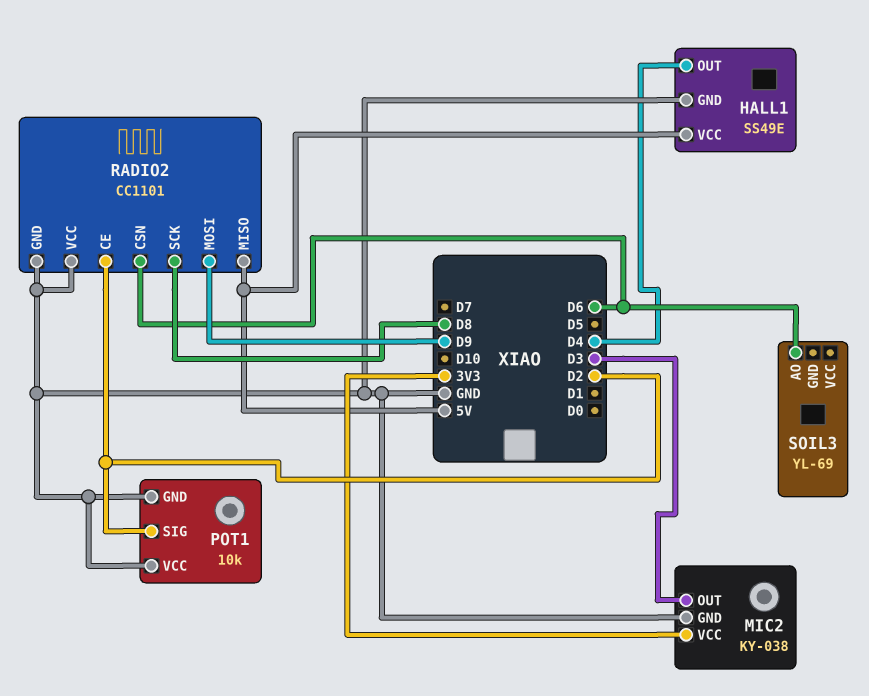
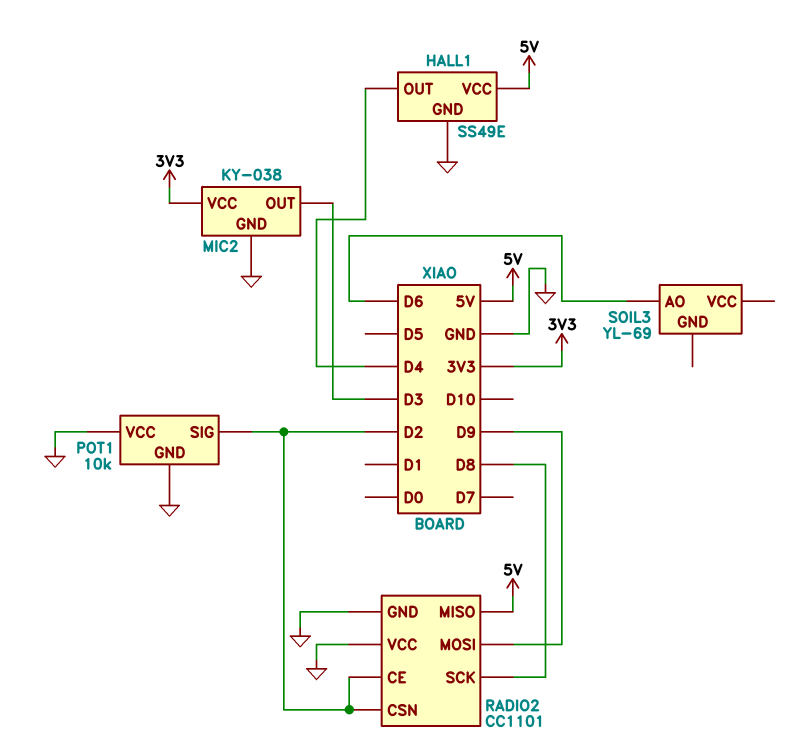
RADIO2 pin CSN: D6 -> D2

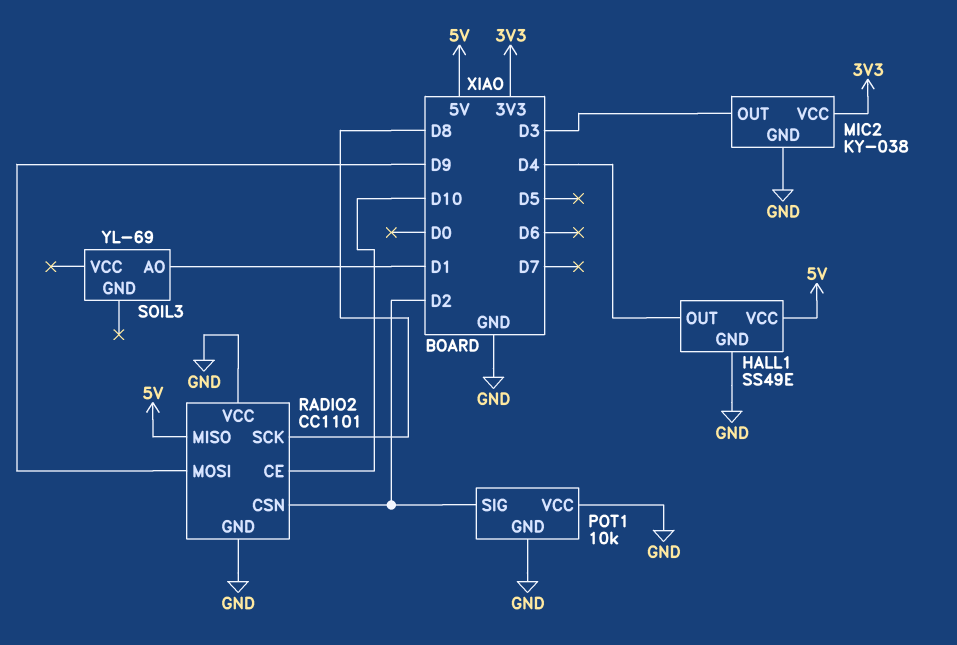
RADIO2 pin CE: D2 -> D10
SOIL3 pin AO: D6 -> D1

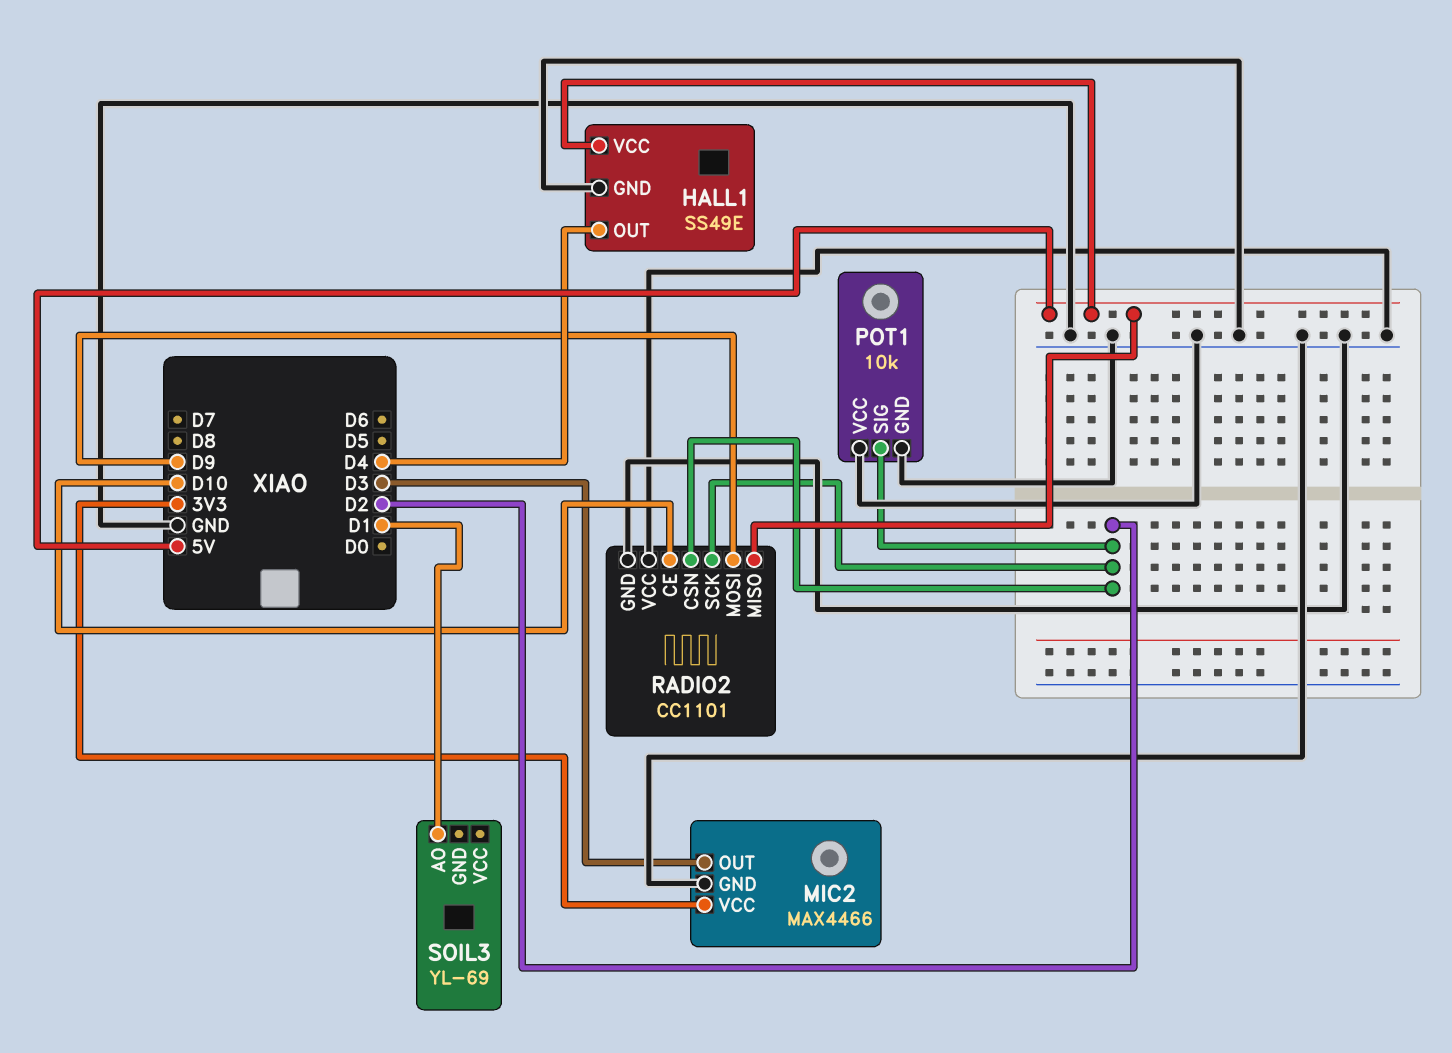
MIC2: KY-038 -> MAX4466
RADIO2 pin SCK: D8 -> D2

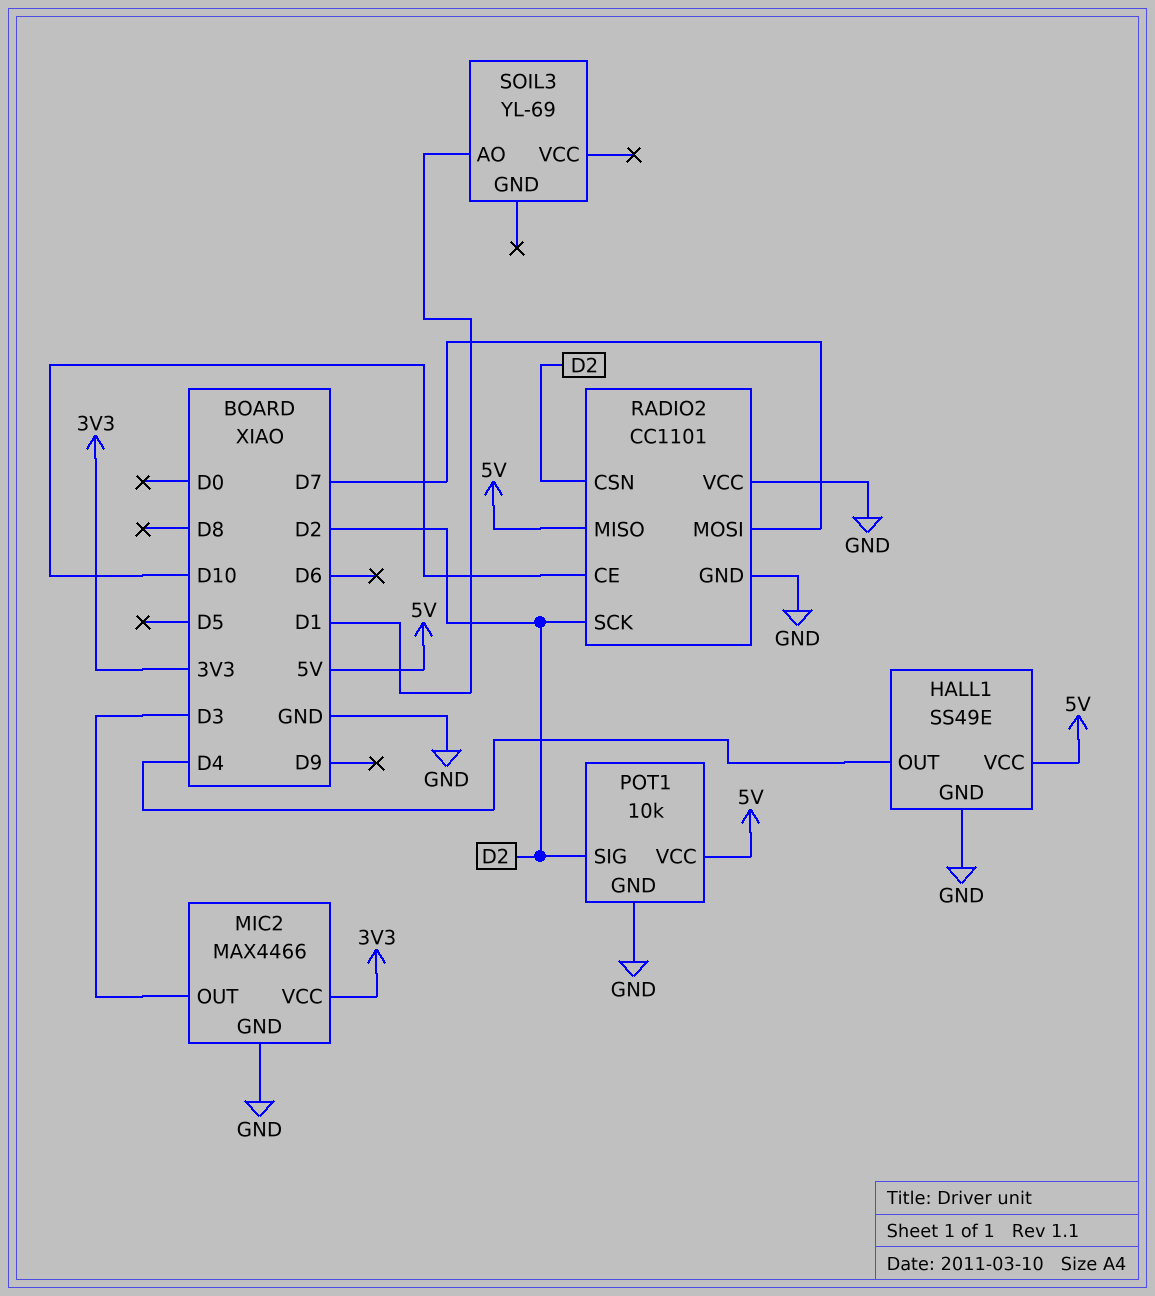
POT1 pin VCC: GND -> 5V
RADIO2 pin MOSI: D9 -> D7

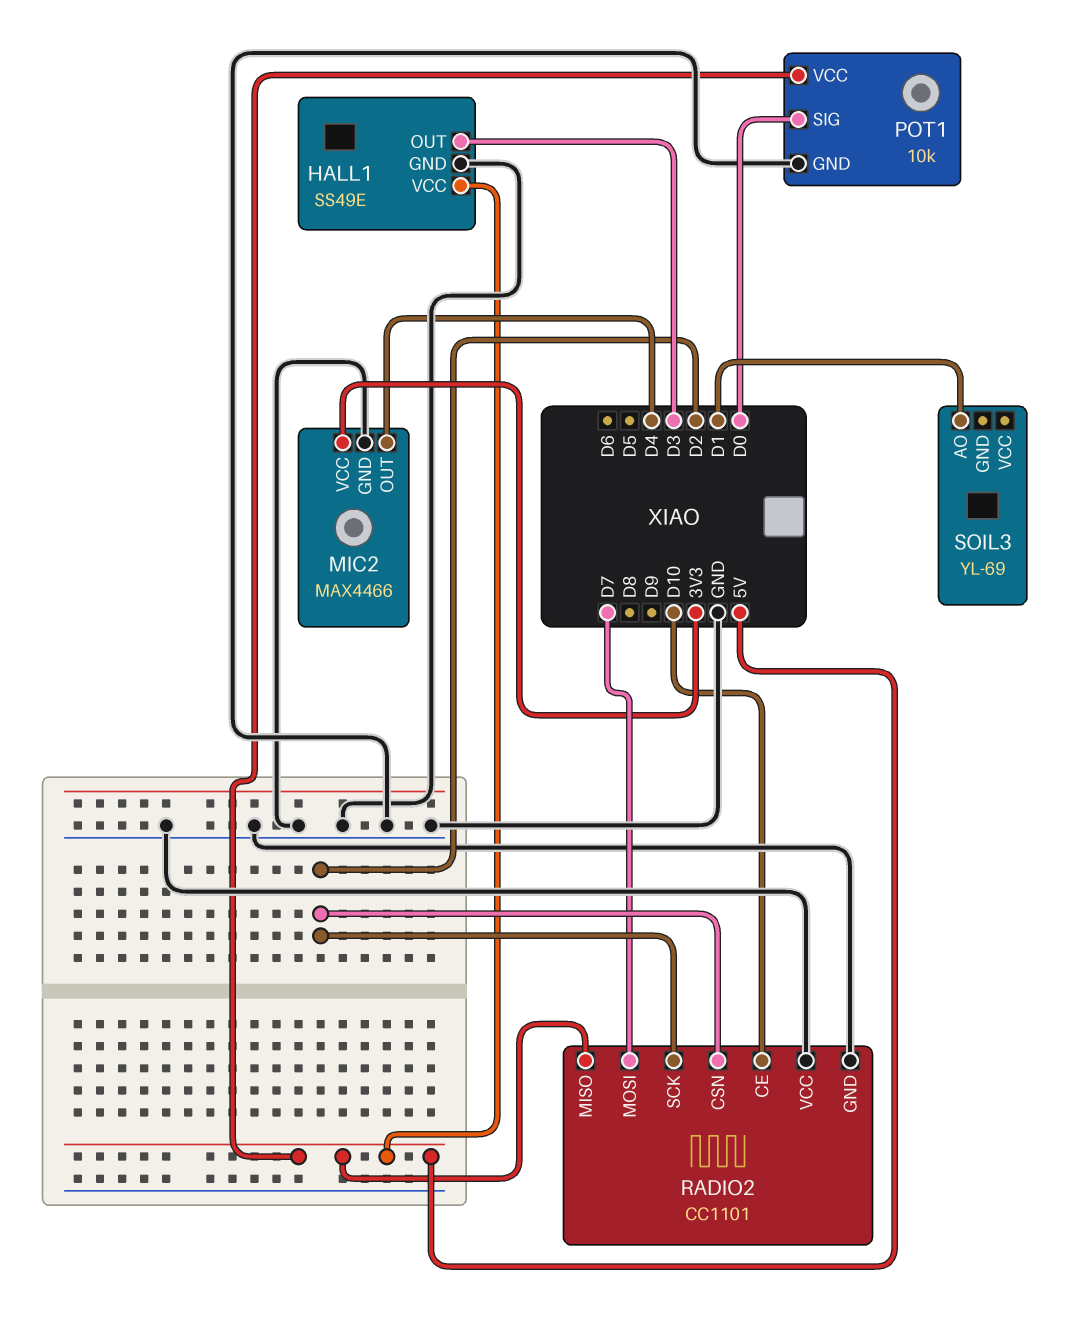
HALL1 pin OUT: D4 -> D3
MIC2 pin OUT: D3 -> D4
POT1 pin SIG: D2 -> D0

